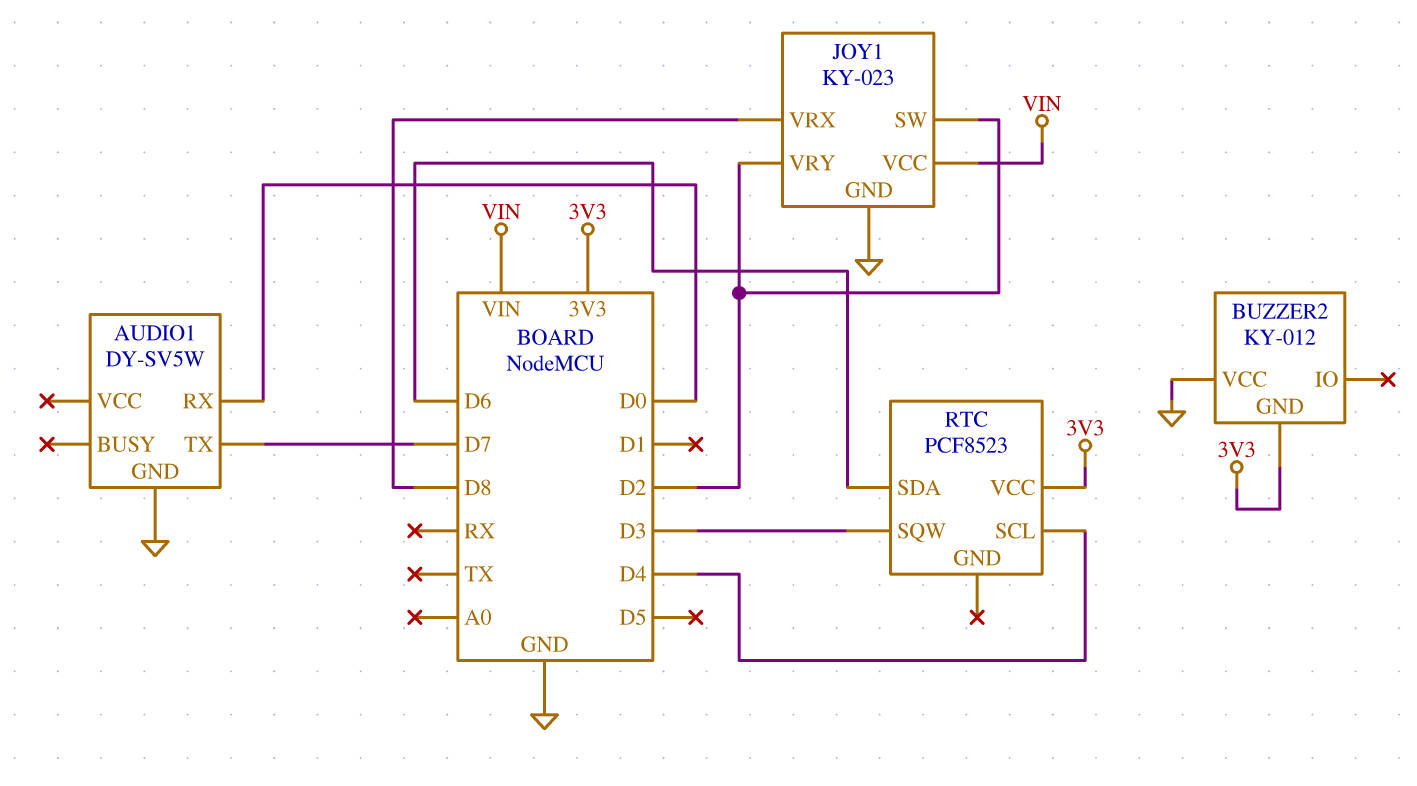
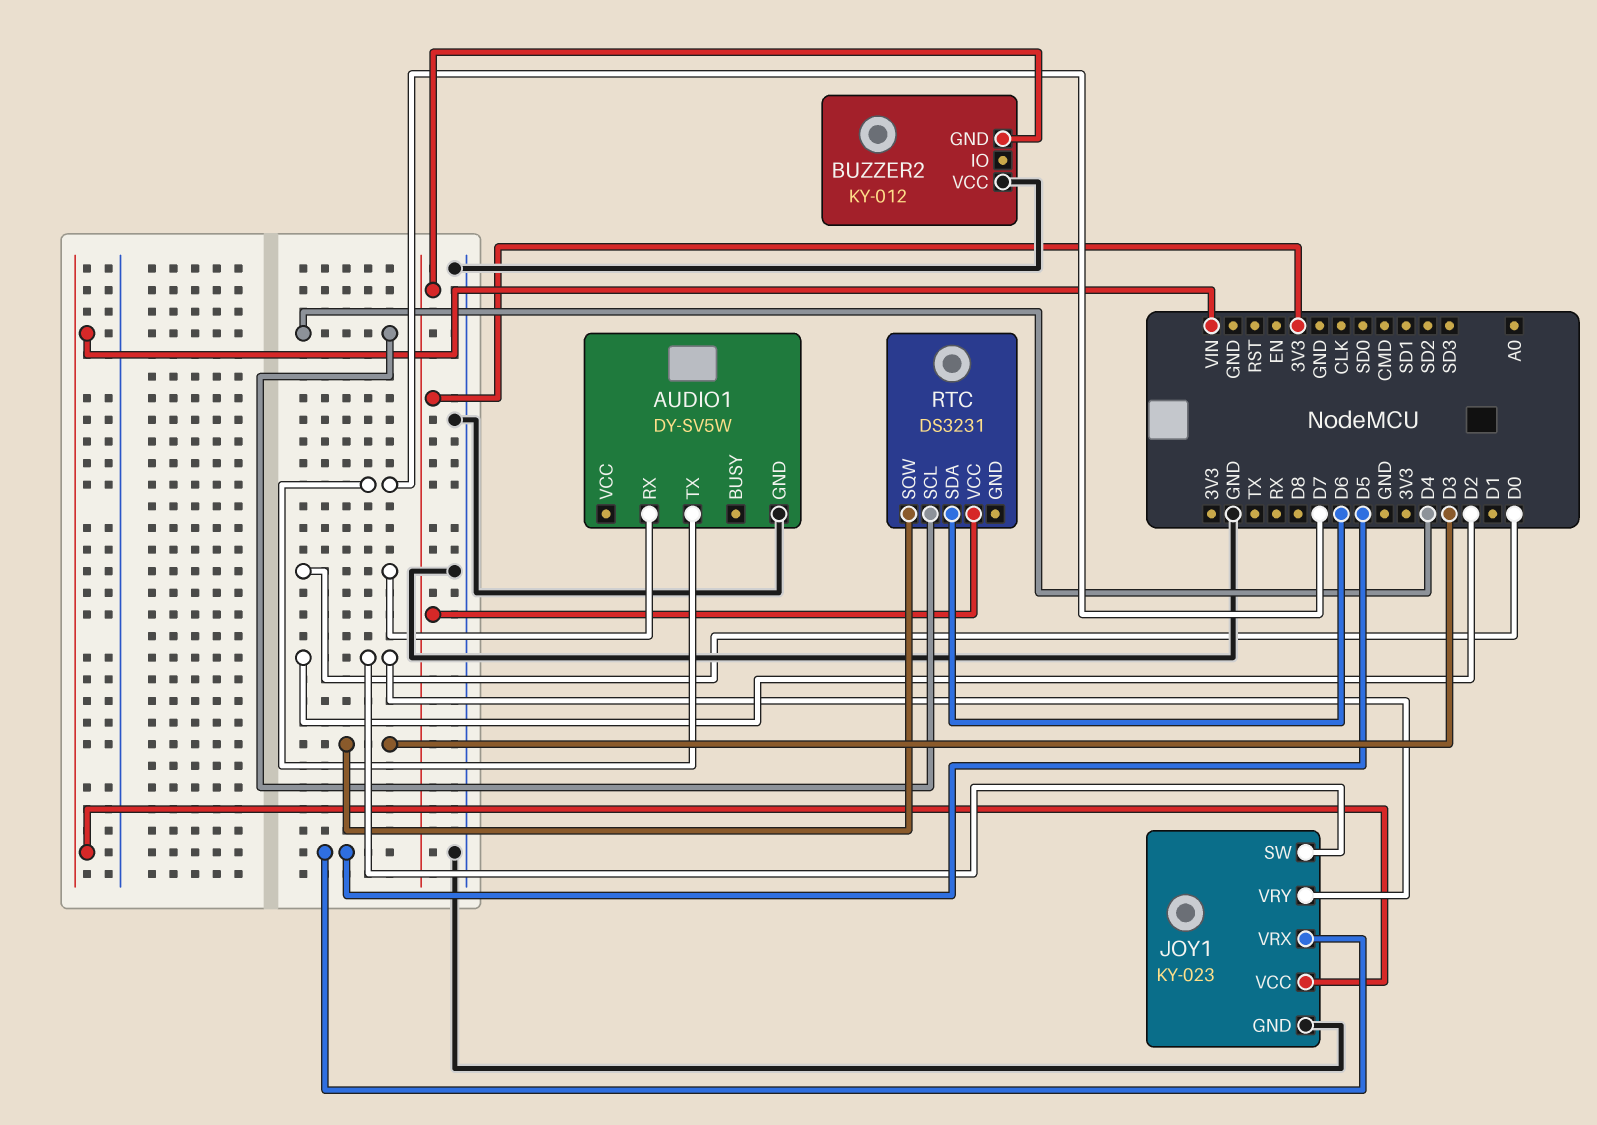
JOY1 pin VRX: D8 -> D5
RTC: PCF8523 -> DS3231

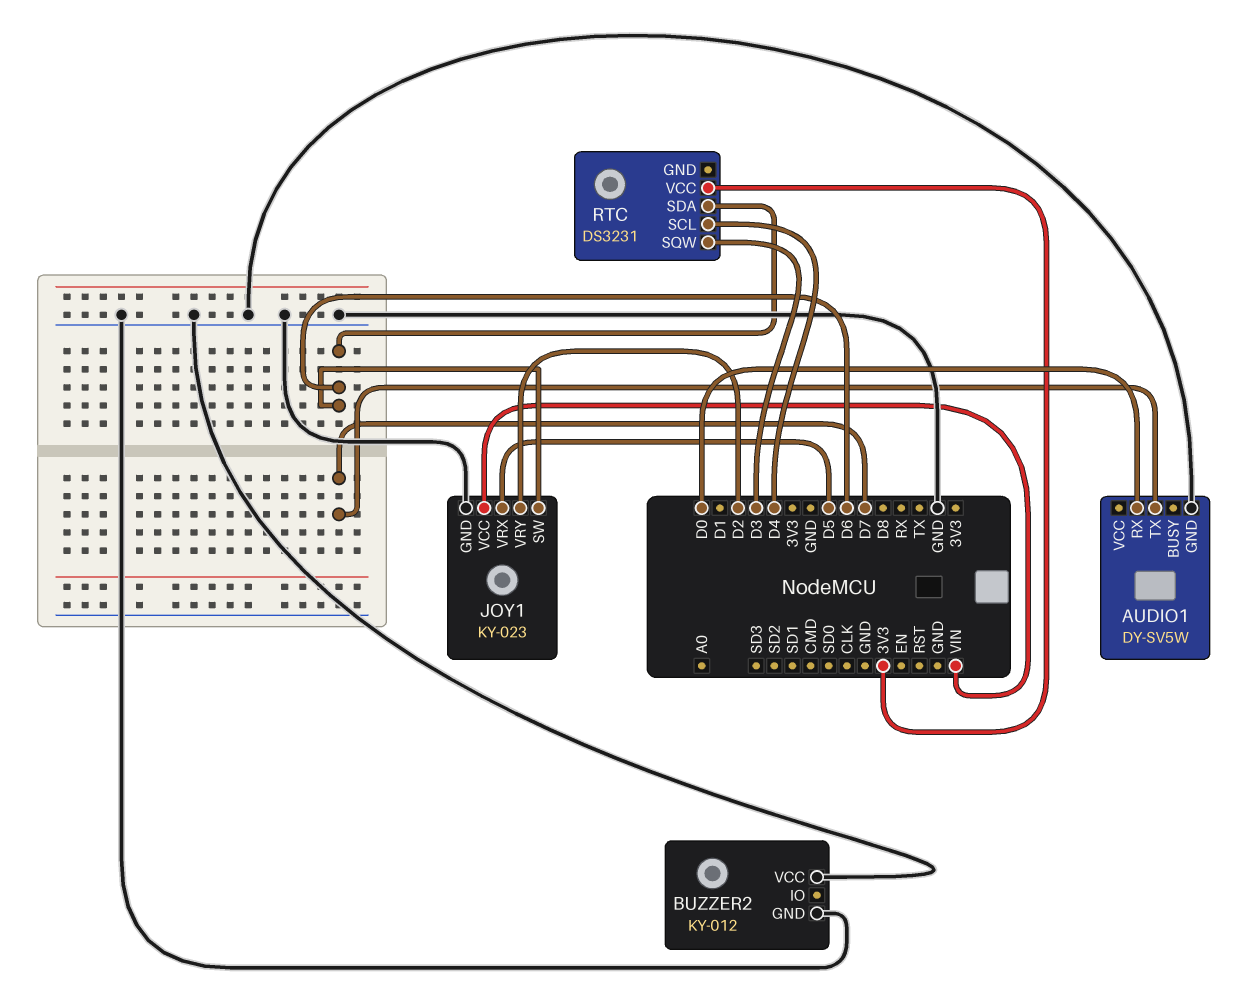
BUZZER2 pin GND: 3V3 -> GND
JOY1 pin SW: D2 -> D6

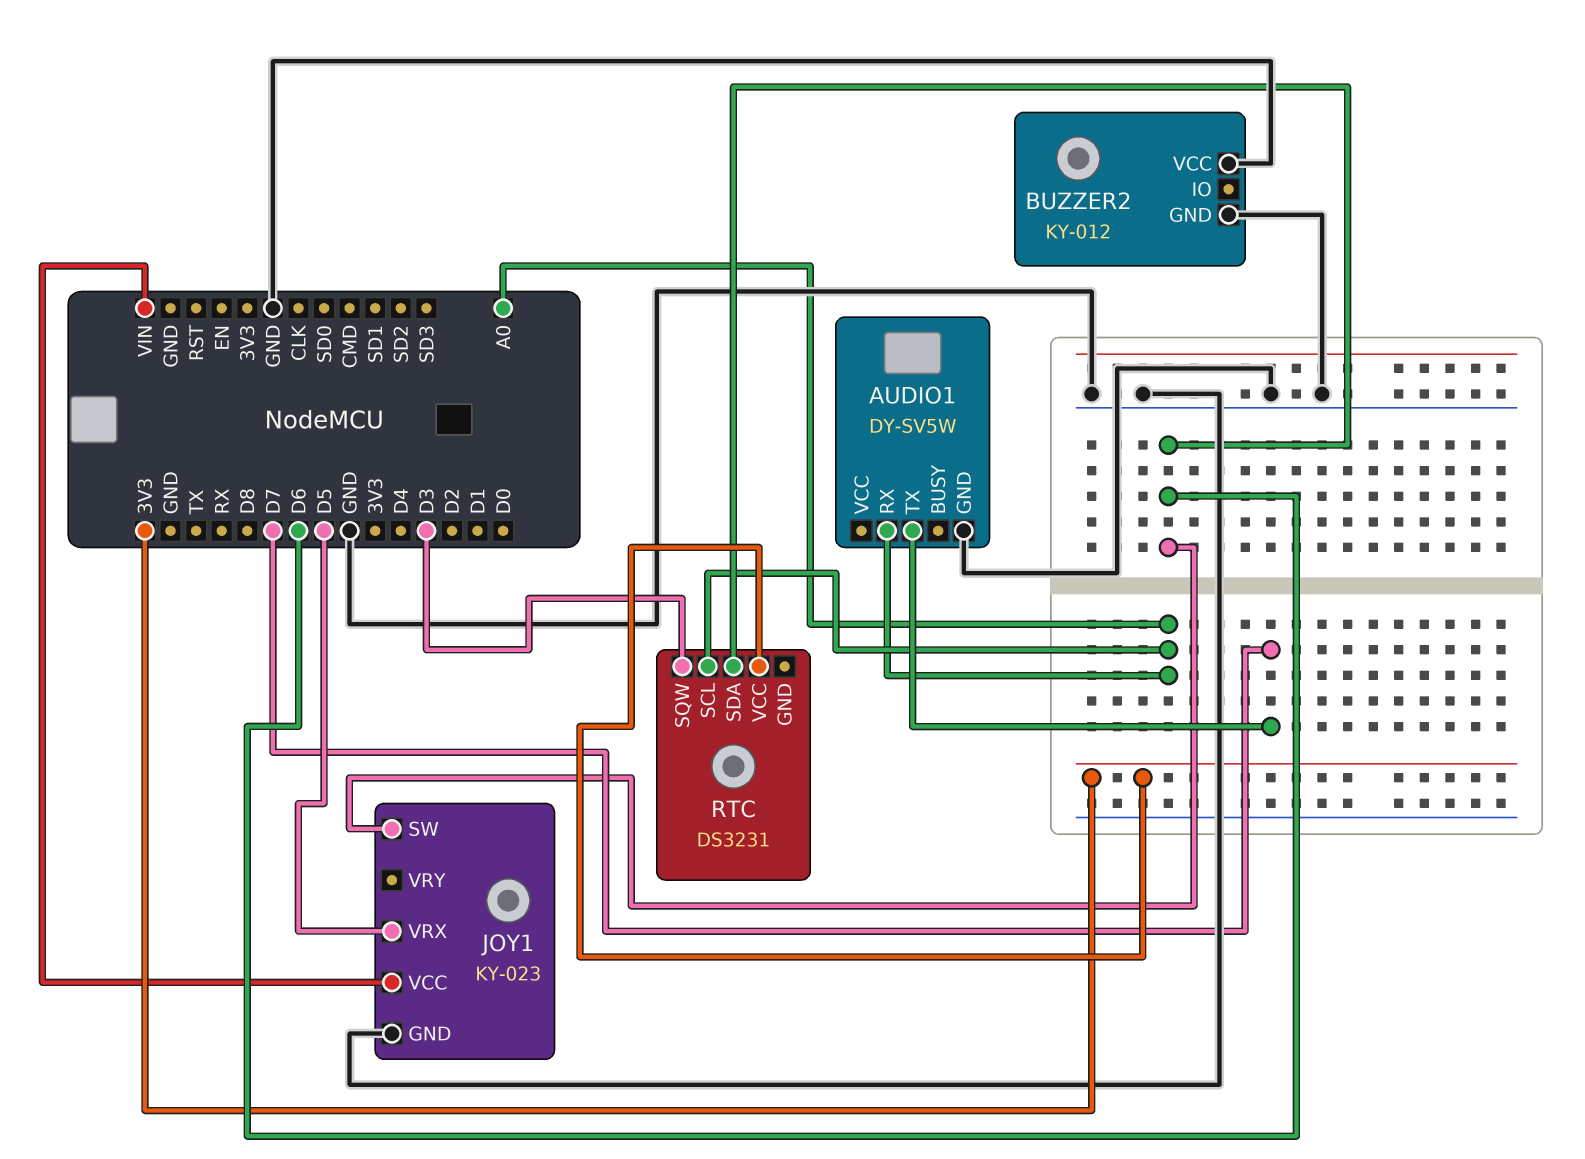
AUDIO1 pin RX: D0 -> A0
JOY1 pin VRY: D2 -> none
RTC pin SCL: D4 -> A0

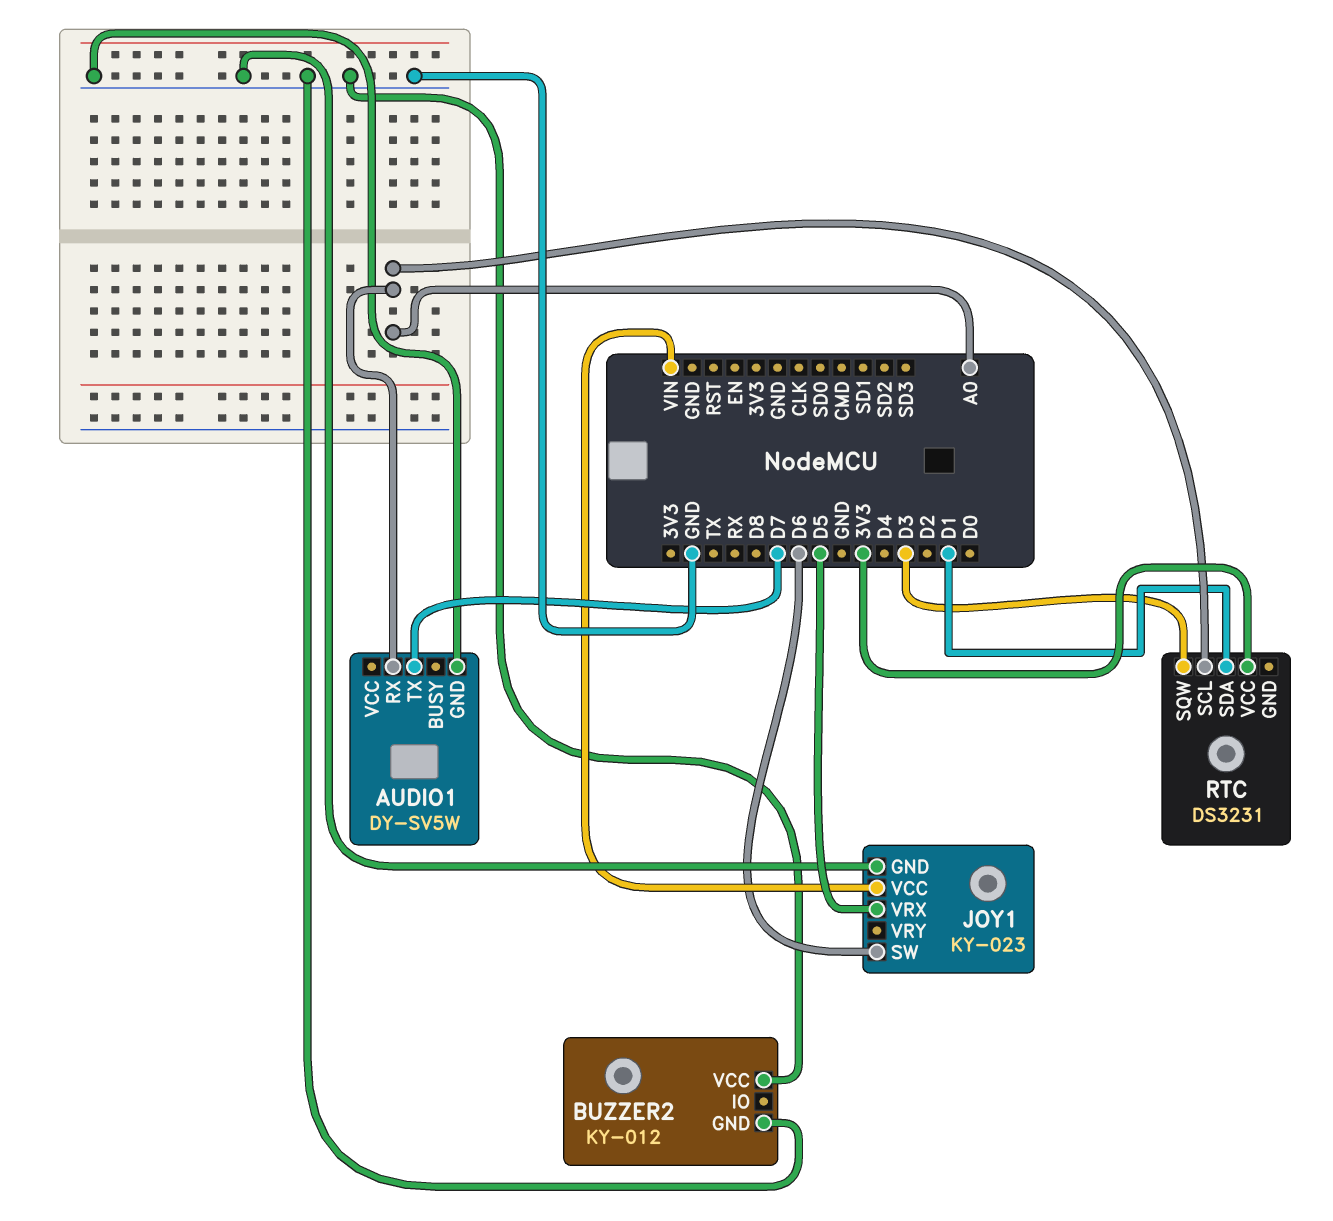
RTC pin SDA: D6 -> D1

